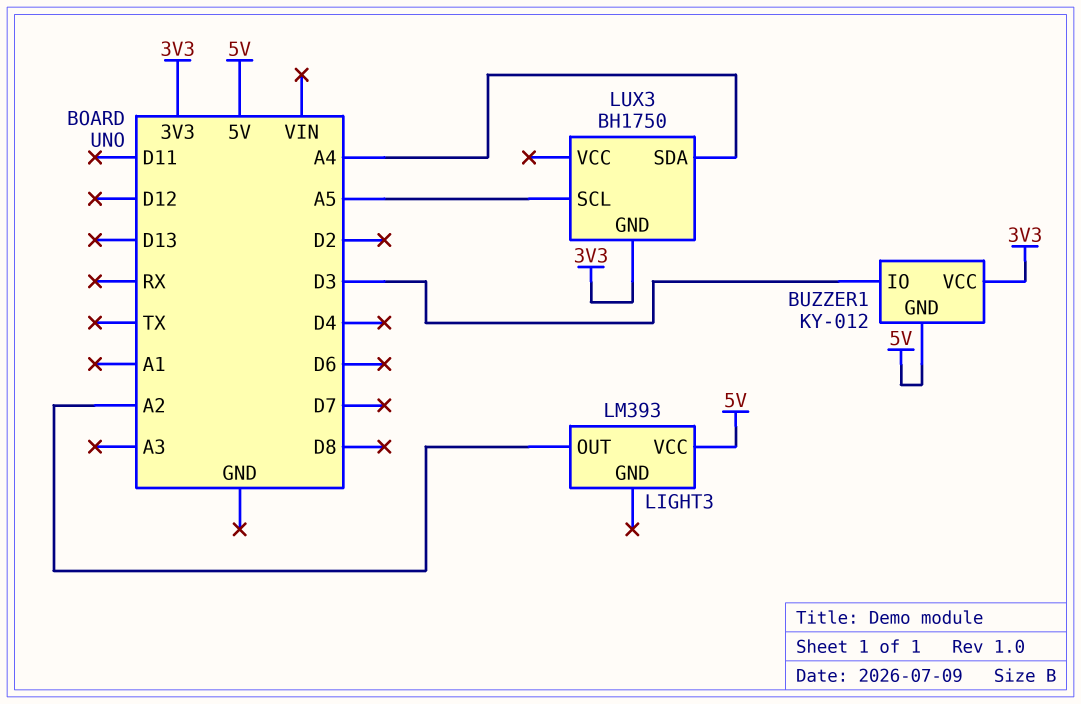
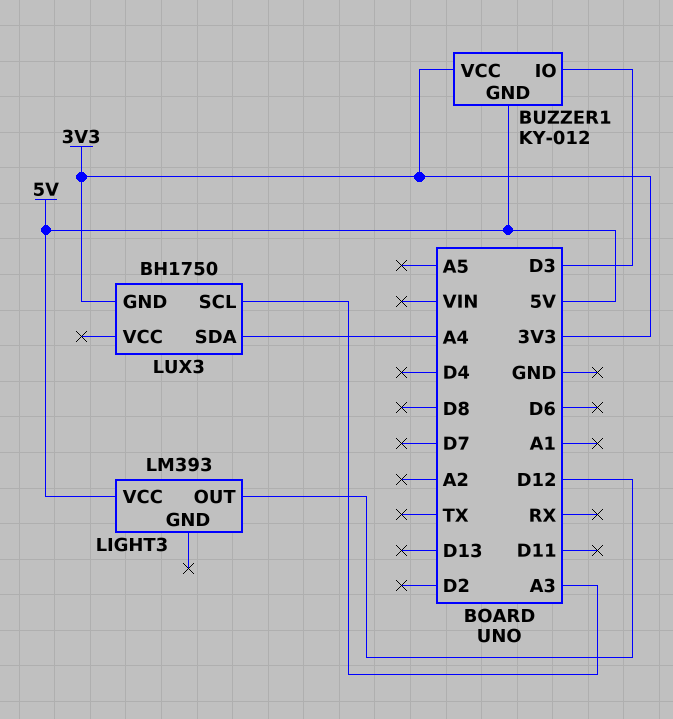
LIGHT3 pin OUT: A2 -> D12
LUX3 pin SCL: A5 -> A3

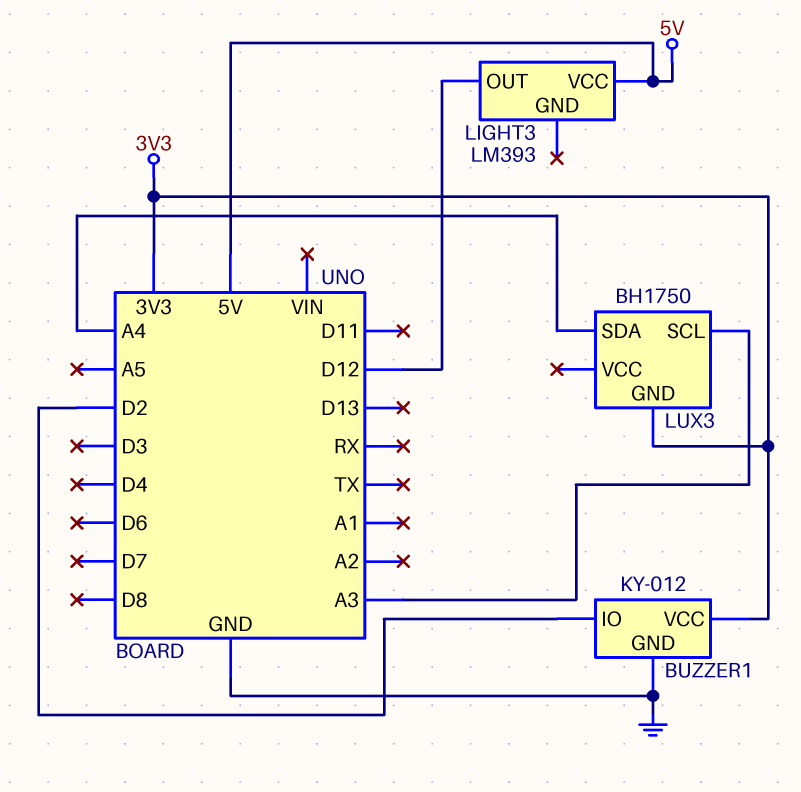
BUZZER1 pin GND: 5V -> GND
BUZZER1 pin IO: D3 -> D2

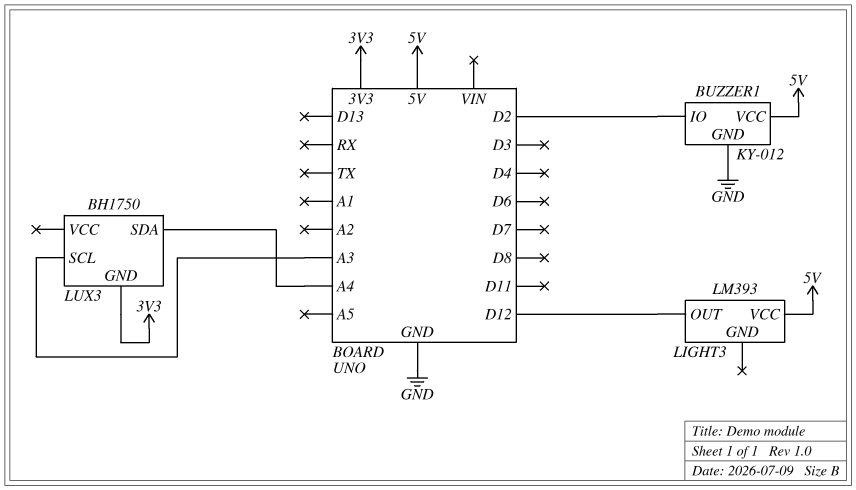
BUZZER1 pin VCC: 3V3 -> 5V

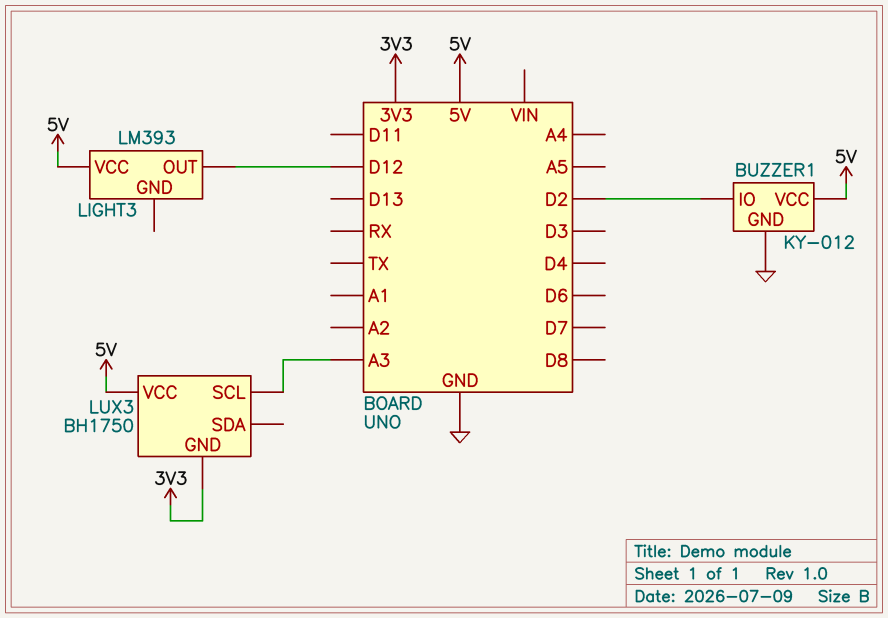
LUX3 pin SDA: A4 -> none
LUX3 pin VCC: none -> 5V

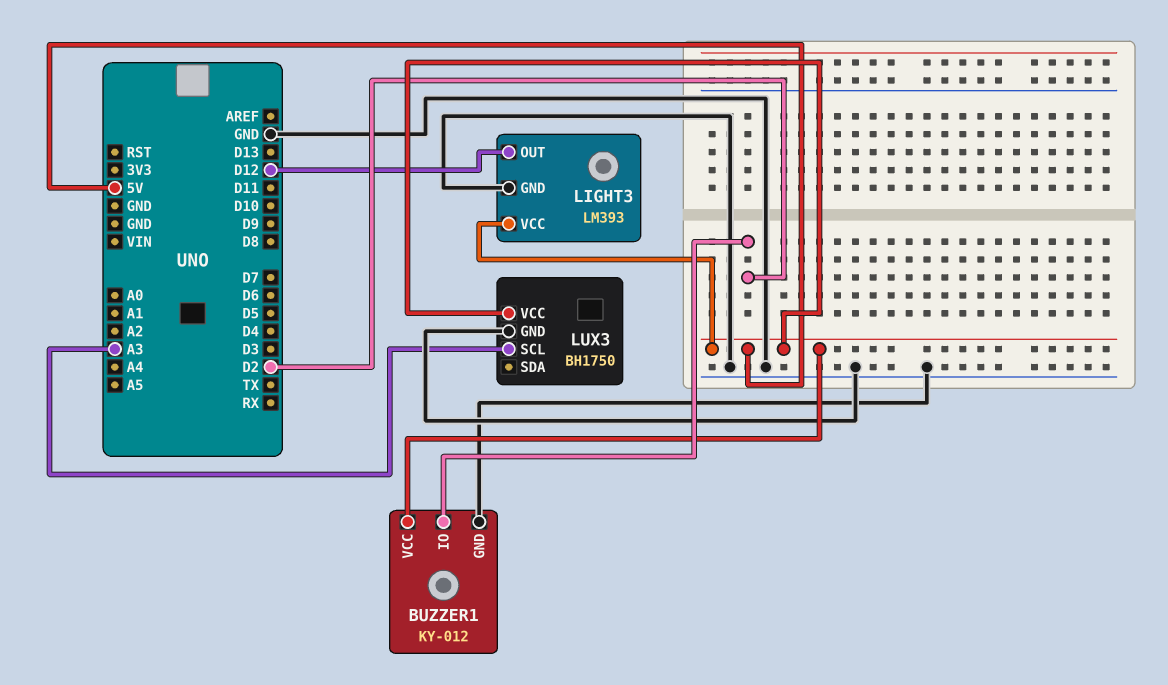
LIGHT3 pin GND: none -> GND
LUX3 pin GND: 3V3 -> GND

